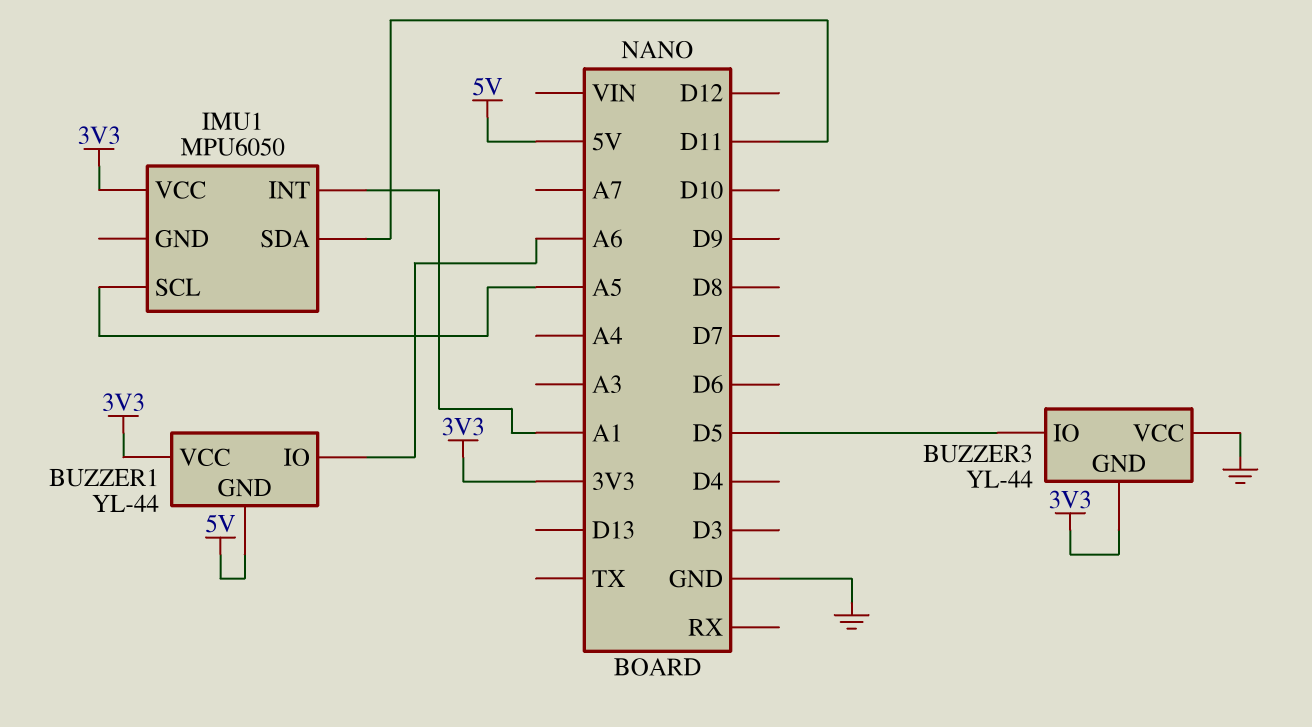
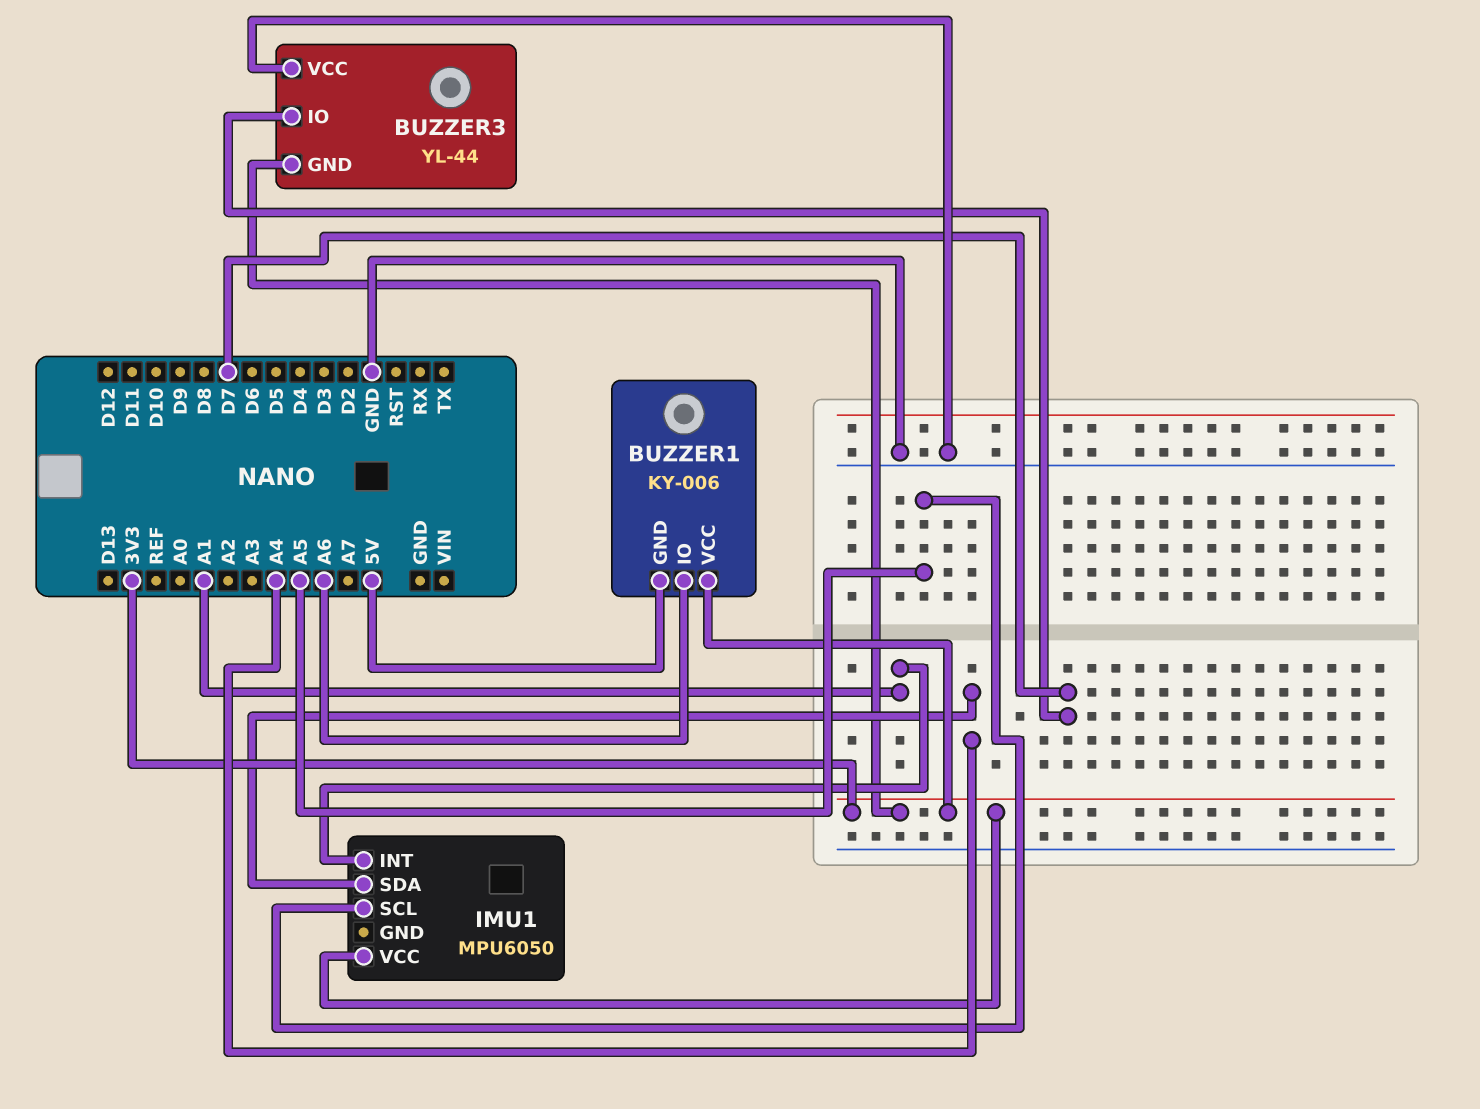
BUZZER1: YL-44 -> KY-006
BUZZER3 pin IO: D5 -> D7
IMU1 pin SDA: D11 -> A4

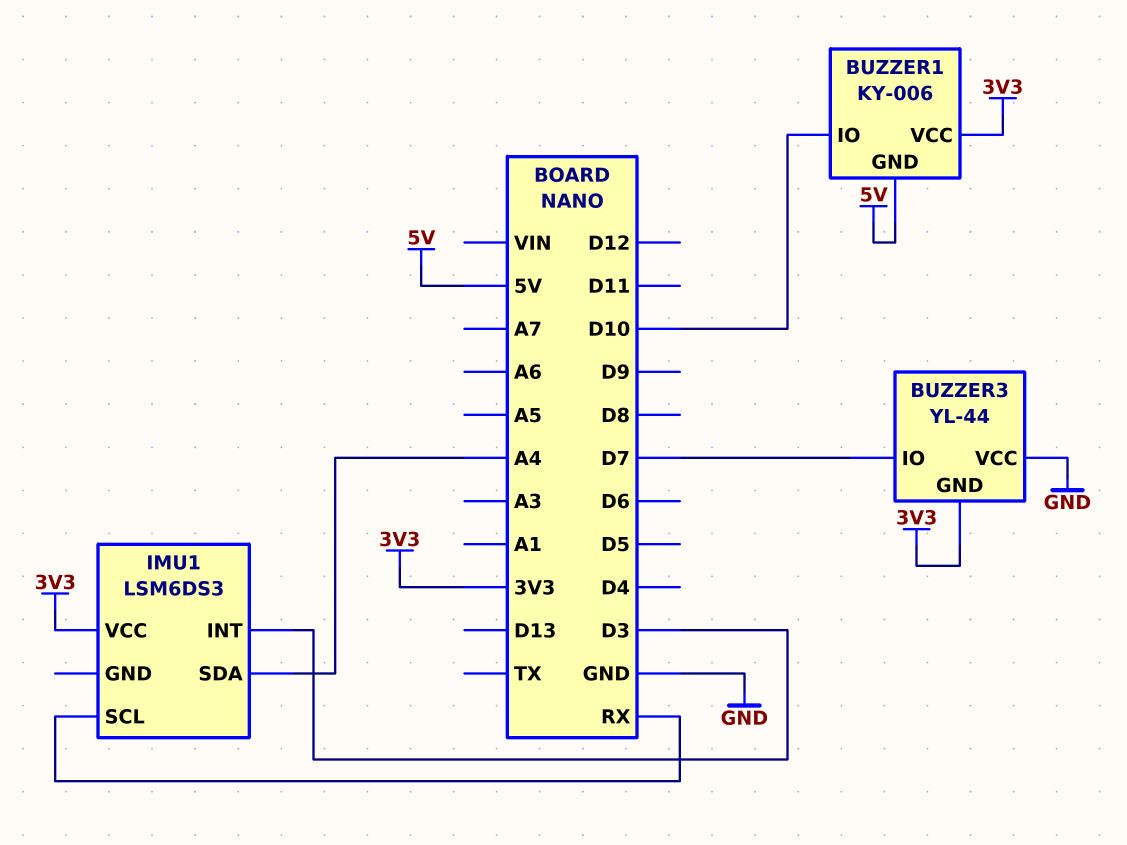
BUZZER1 pin IO: A6 -> D10
IMU1: MPU6050 -> LSM6DS3
IMU1 pin INT: A1 -> D3
IMU1 pin SCL: A5 -> RX

